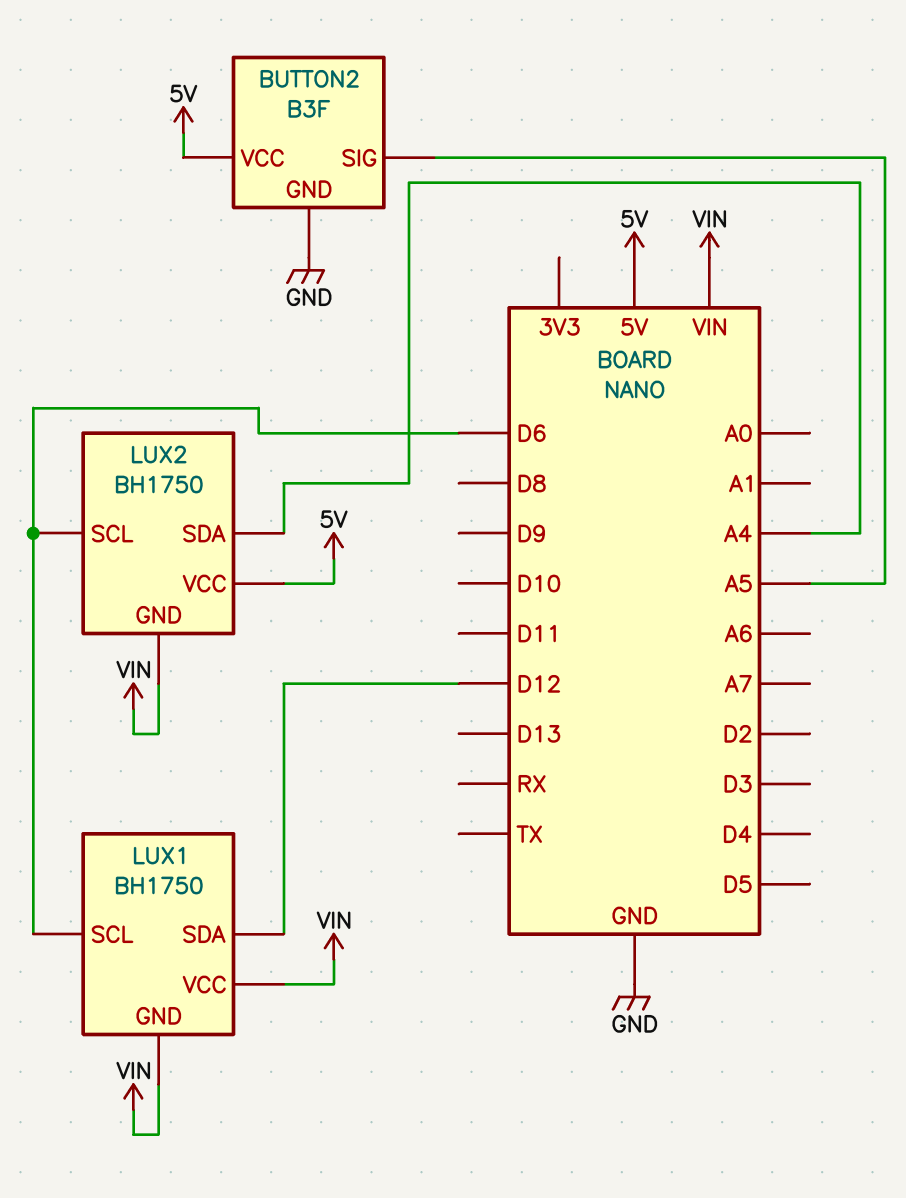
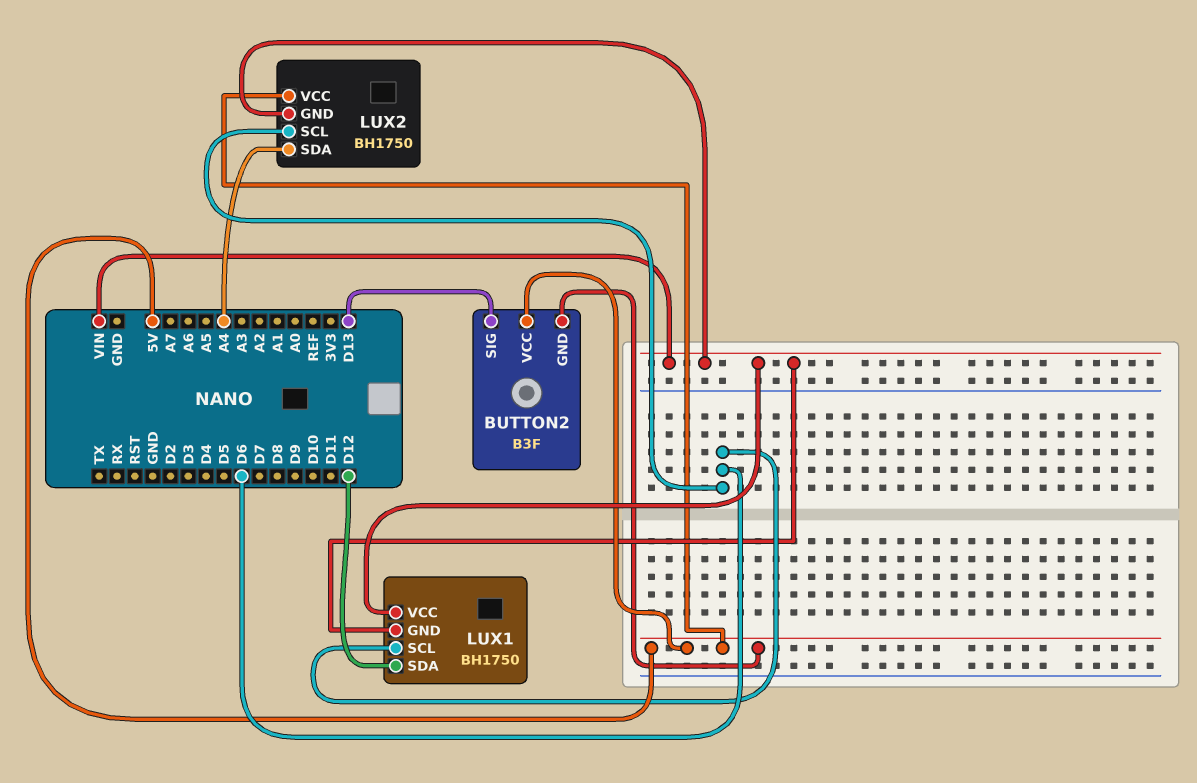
BUTTON2 pin GND: GND -> 5V
BUTTON2 pin SIG: A5 -> D13

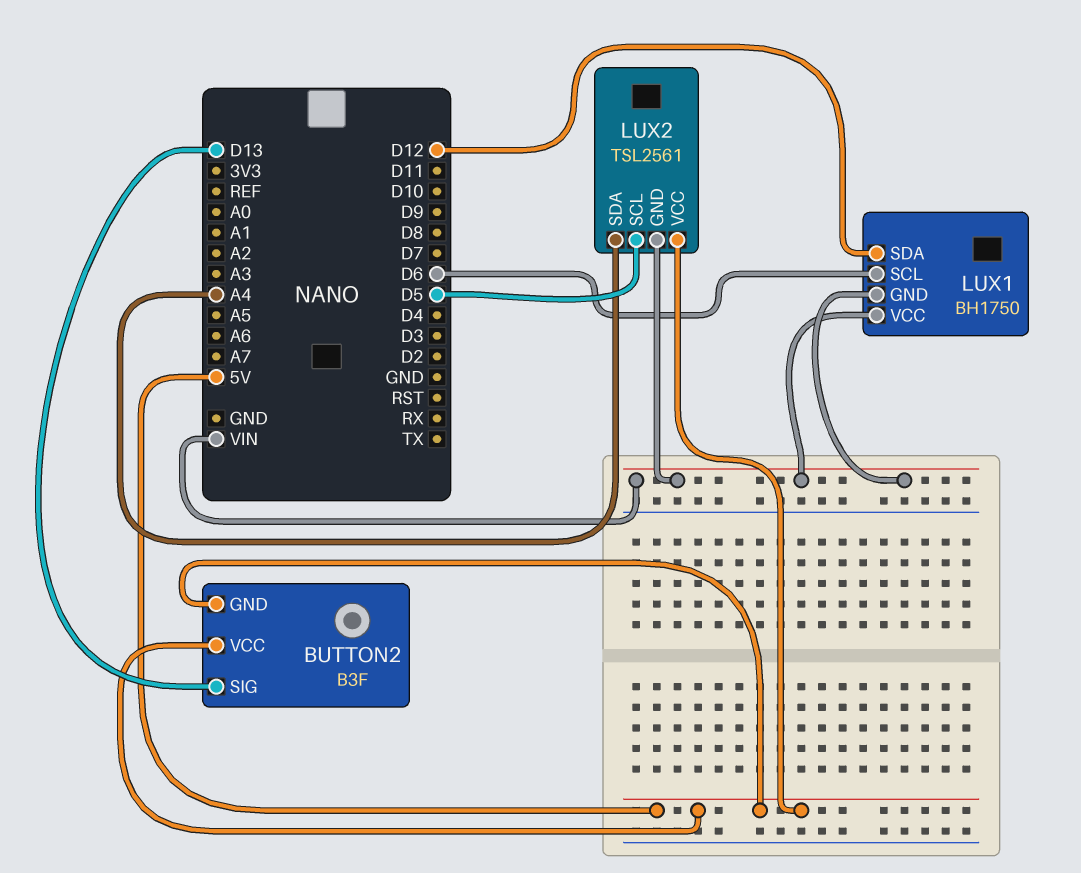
LUX2: BH1750 -> TSL2561
LUX2 pin SCL: D6 -> D5

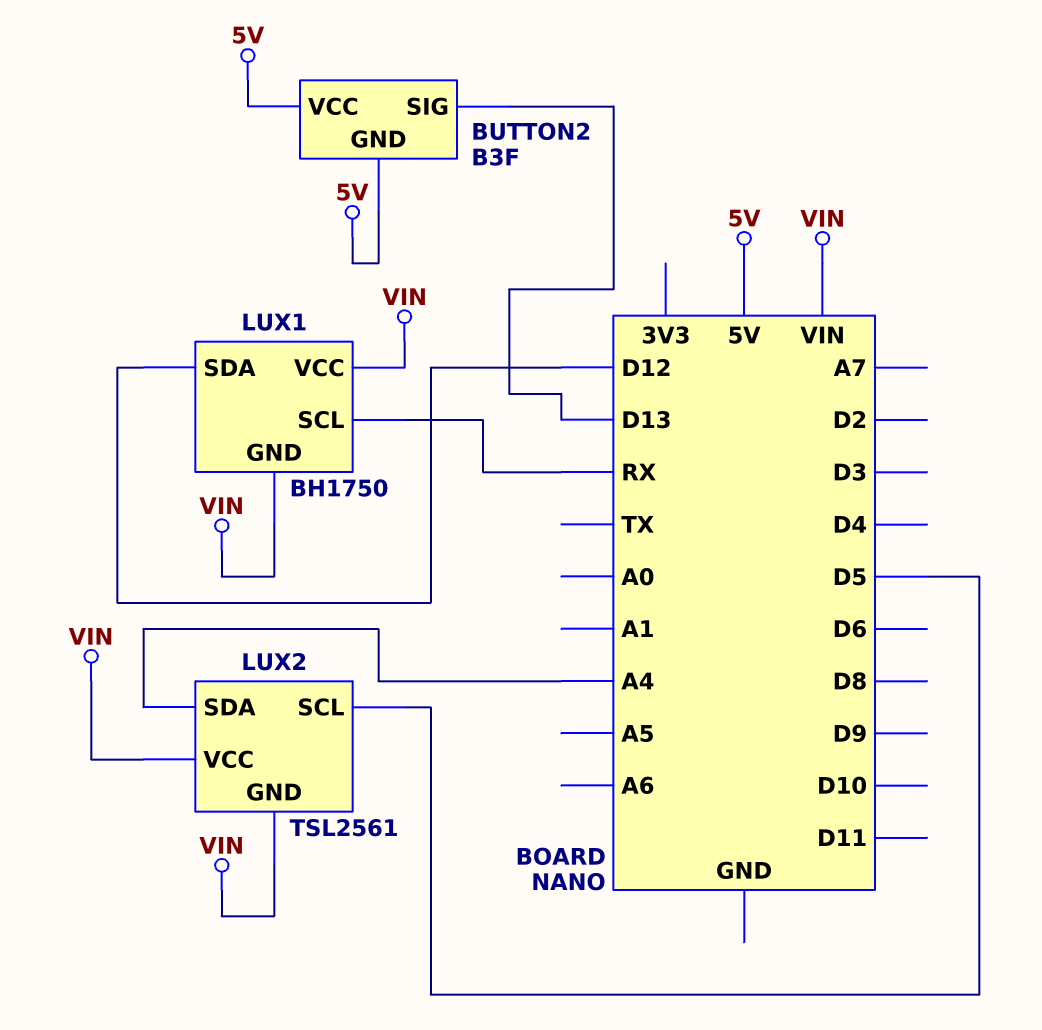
LUX1 pin SCL: D6 -> RX
LUX2 pin VCC: 5V -> VIN

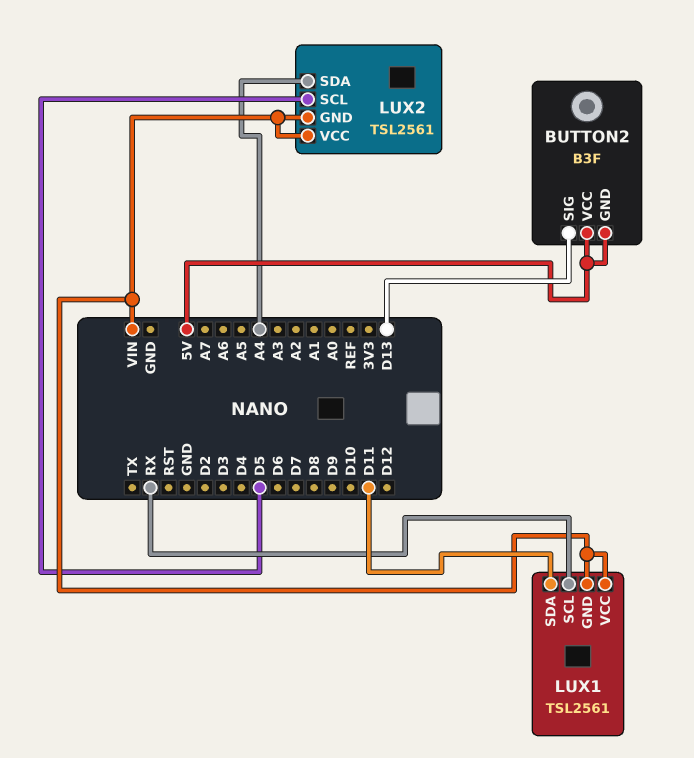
LUX1: BH1750 -> TSL2561
LUX1 pin SDA: D12 -> D11

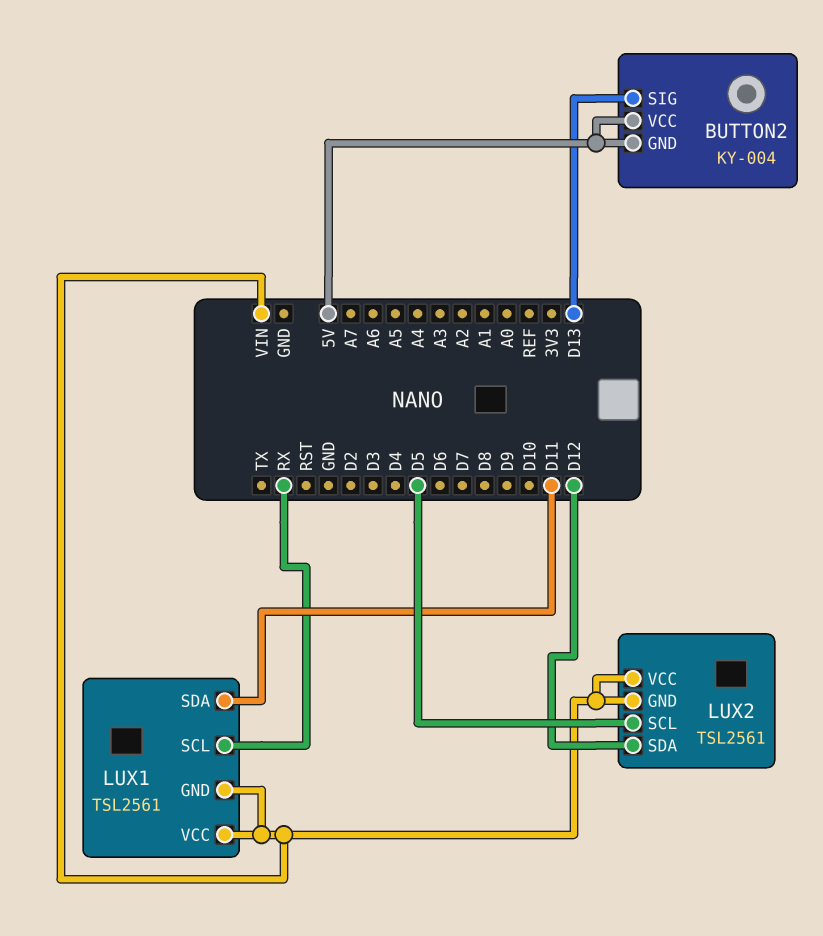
BUTTON2: B3F -> KY-004
LUX2 pin SDA: A4 -> D12

